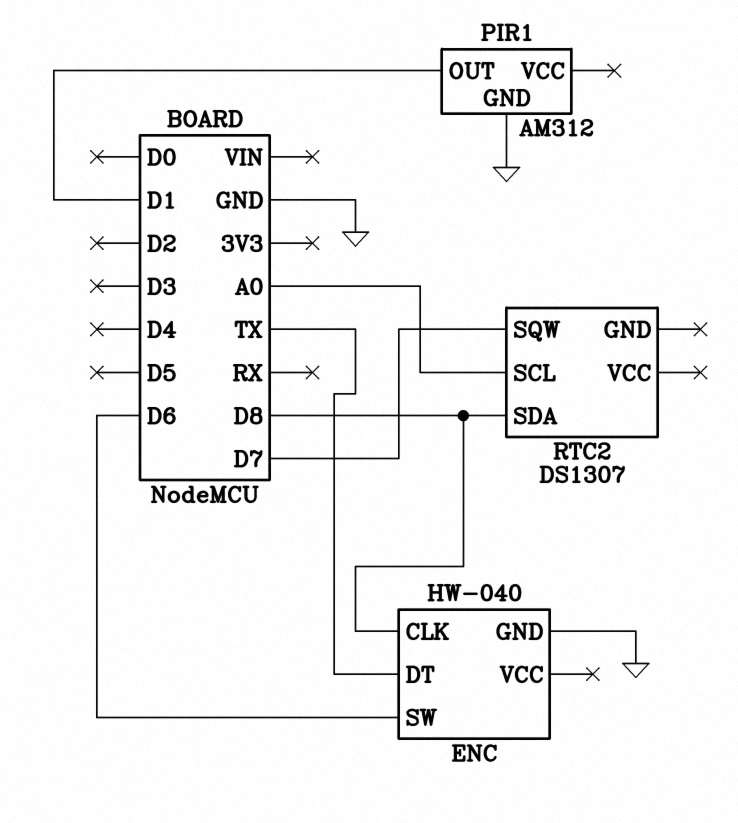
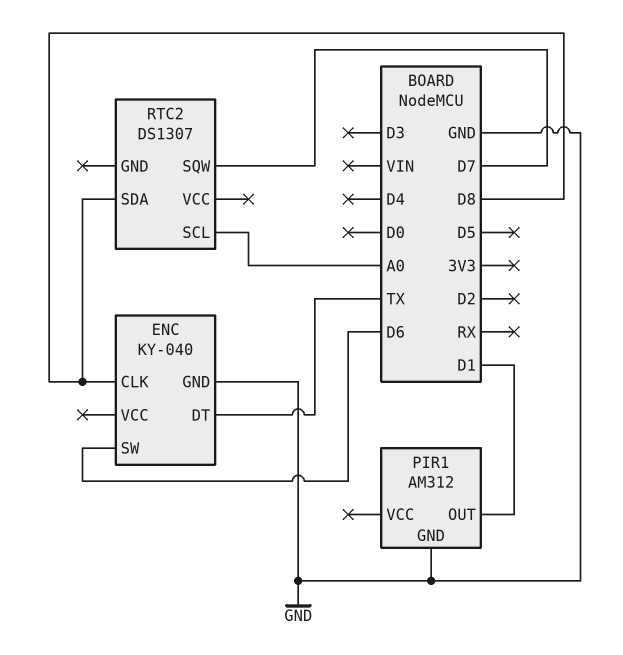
ENC: HW-040 -> KY-040

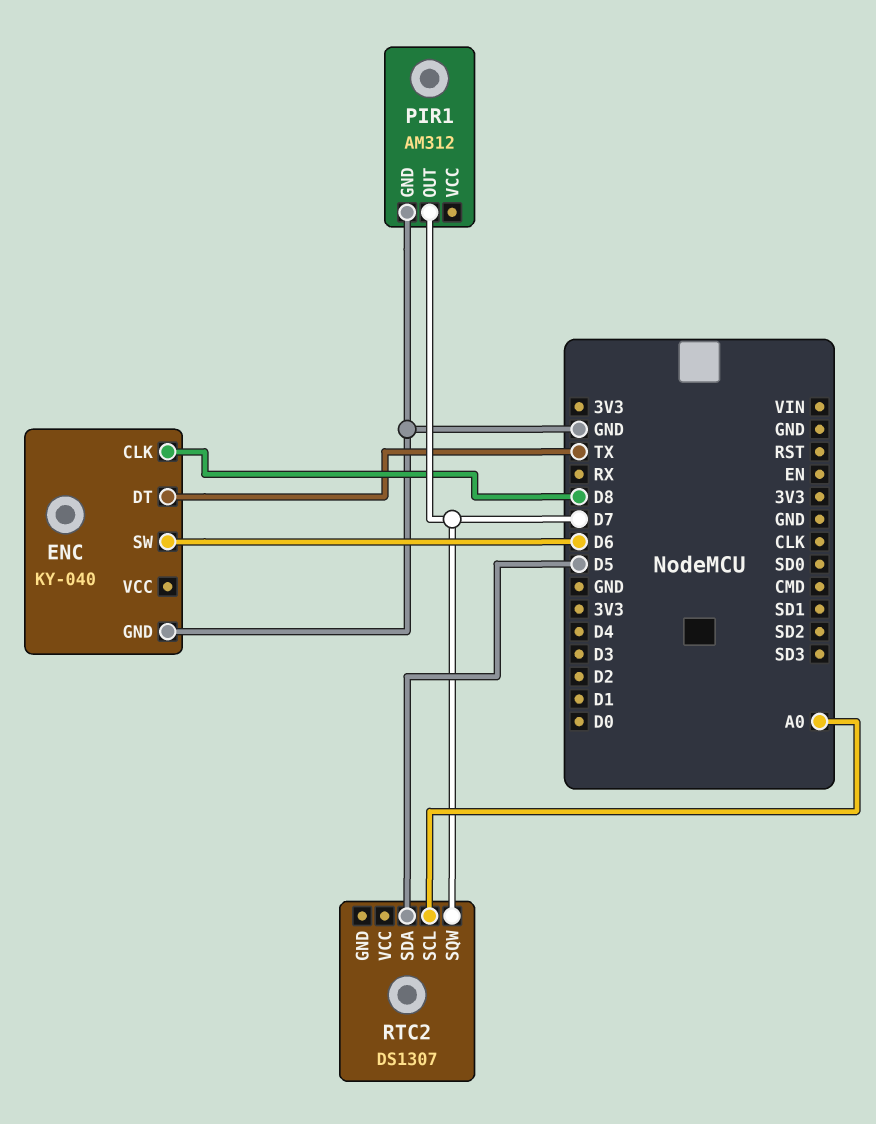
PIR1 pin OUT: D1 -> D7
RTC2 pin SDA: D8 -> D5

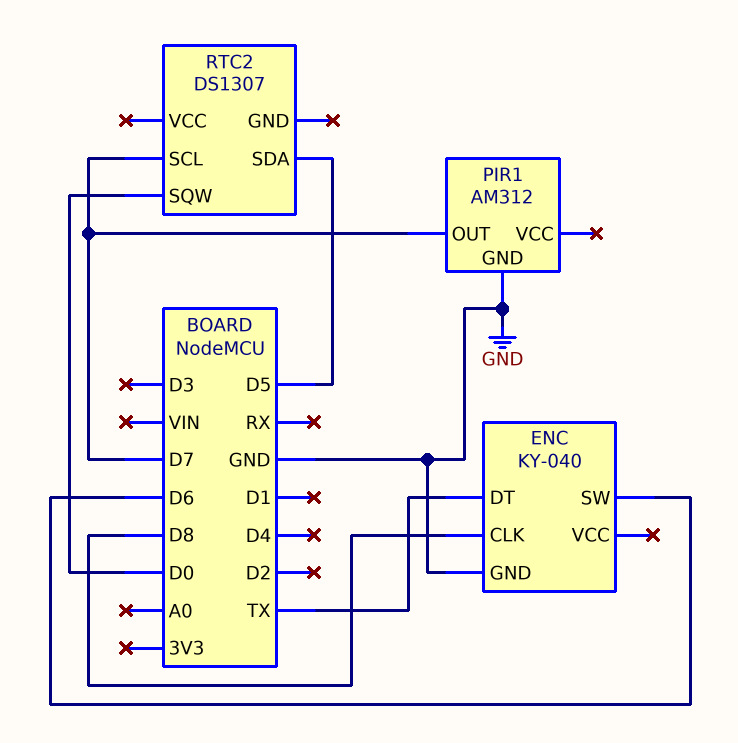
RTC2 pin SCL: A0 -> D7
RTC2 pin SQW: D7 -> D0

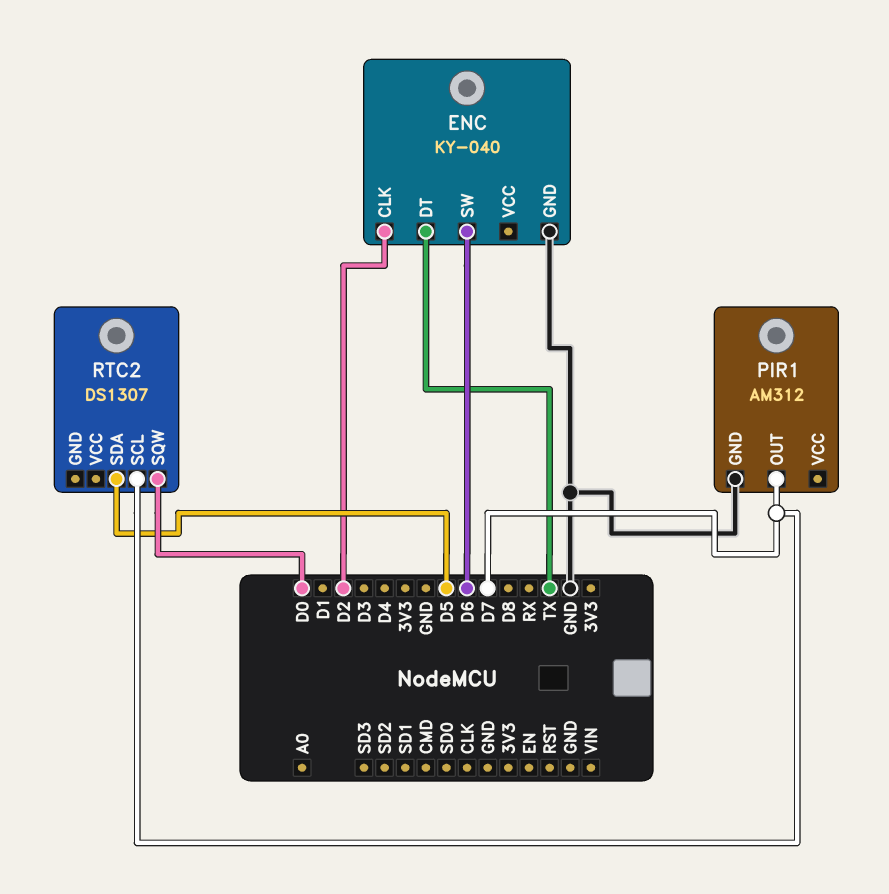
ENC pin CLK: D8 -> D2

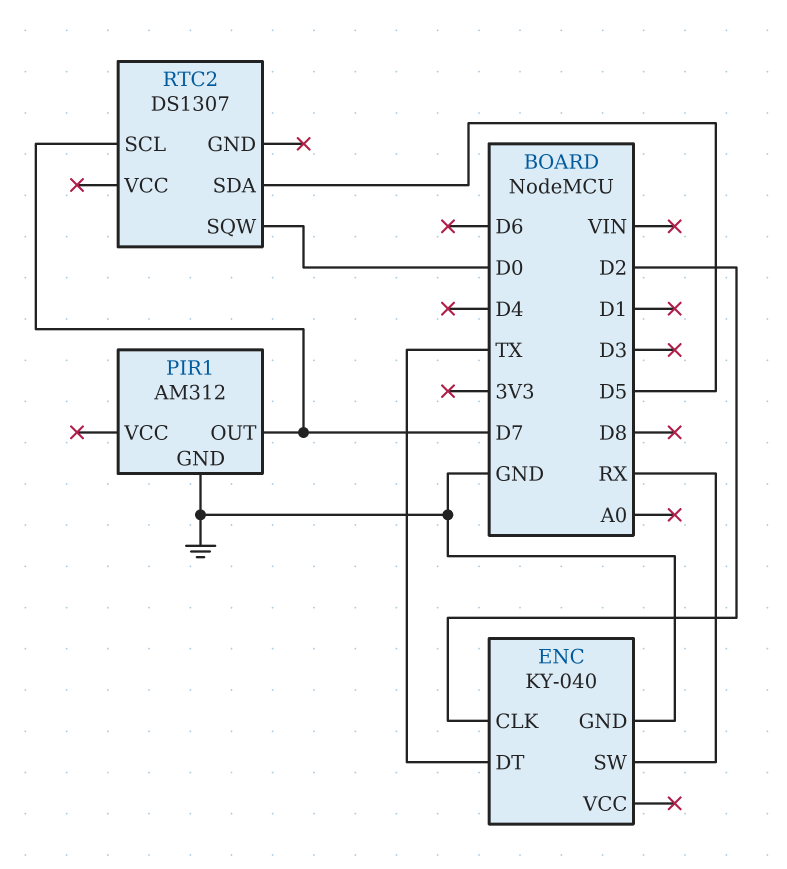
ENC pin SW: D6 -> RX

